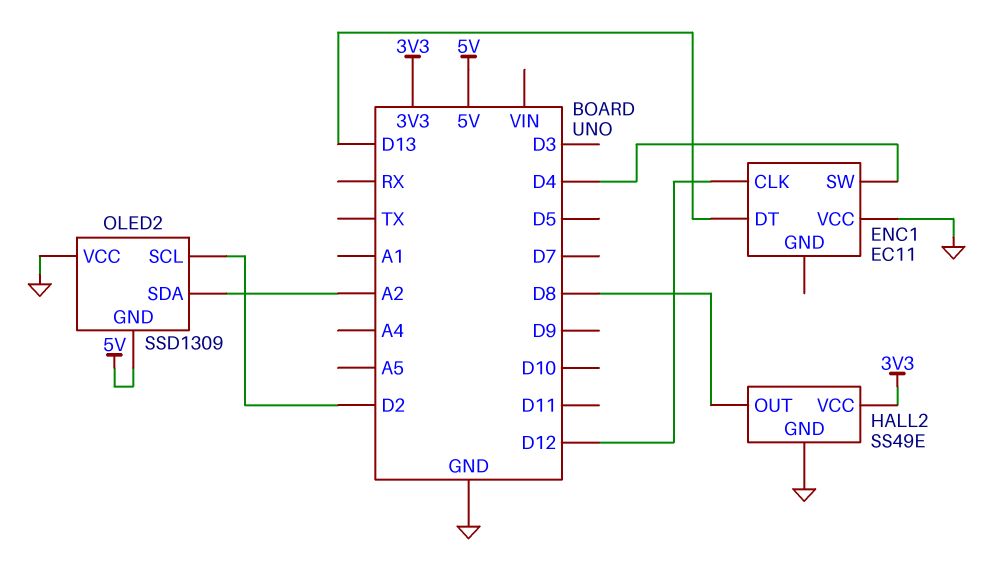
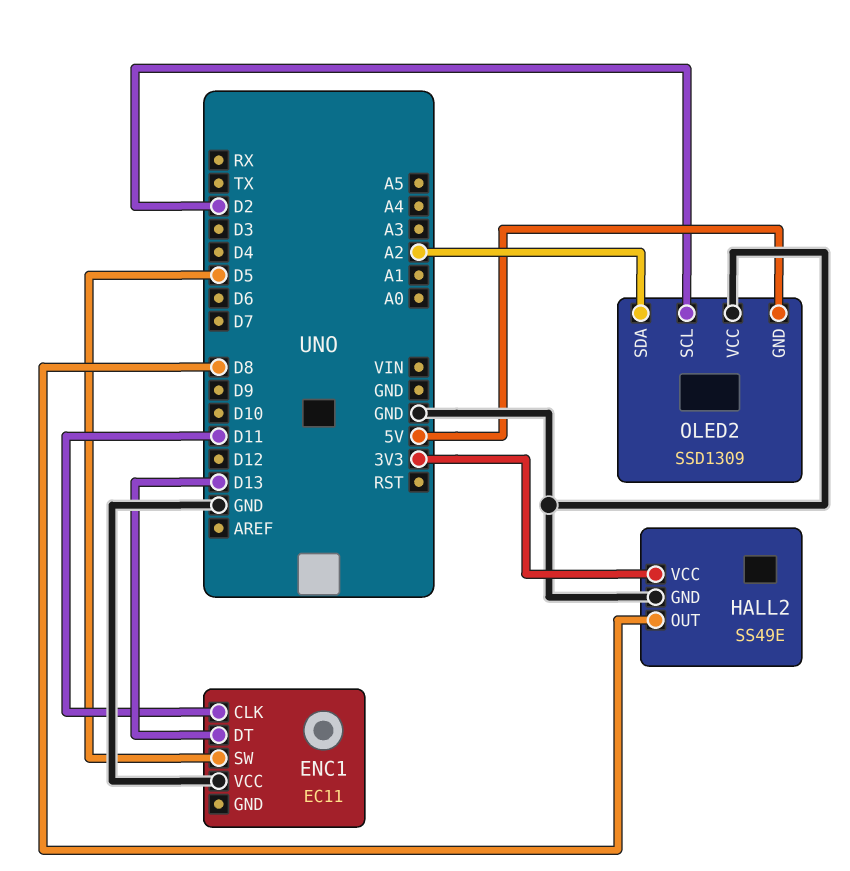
ENC1 pin CLK: D12 -> D11
ENC1 pin SW: D4 -> D5

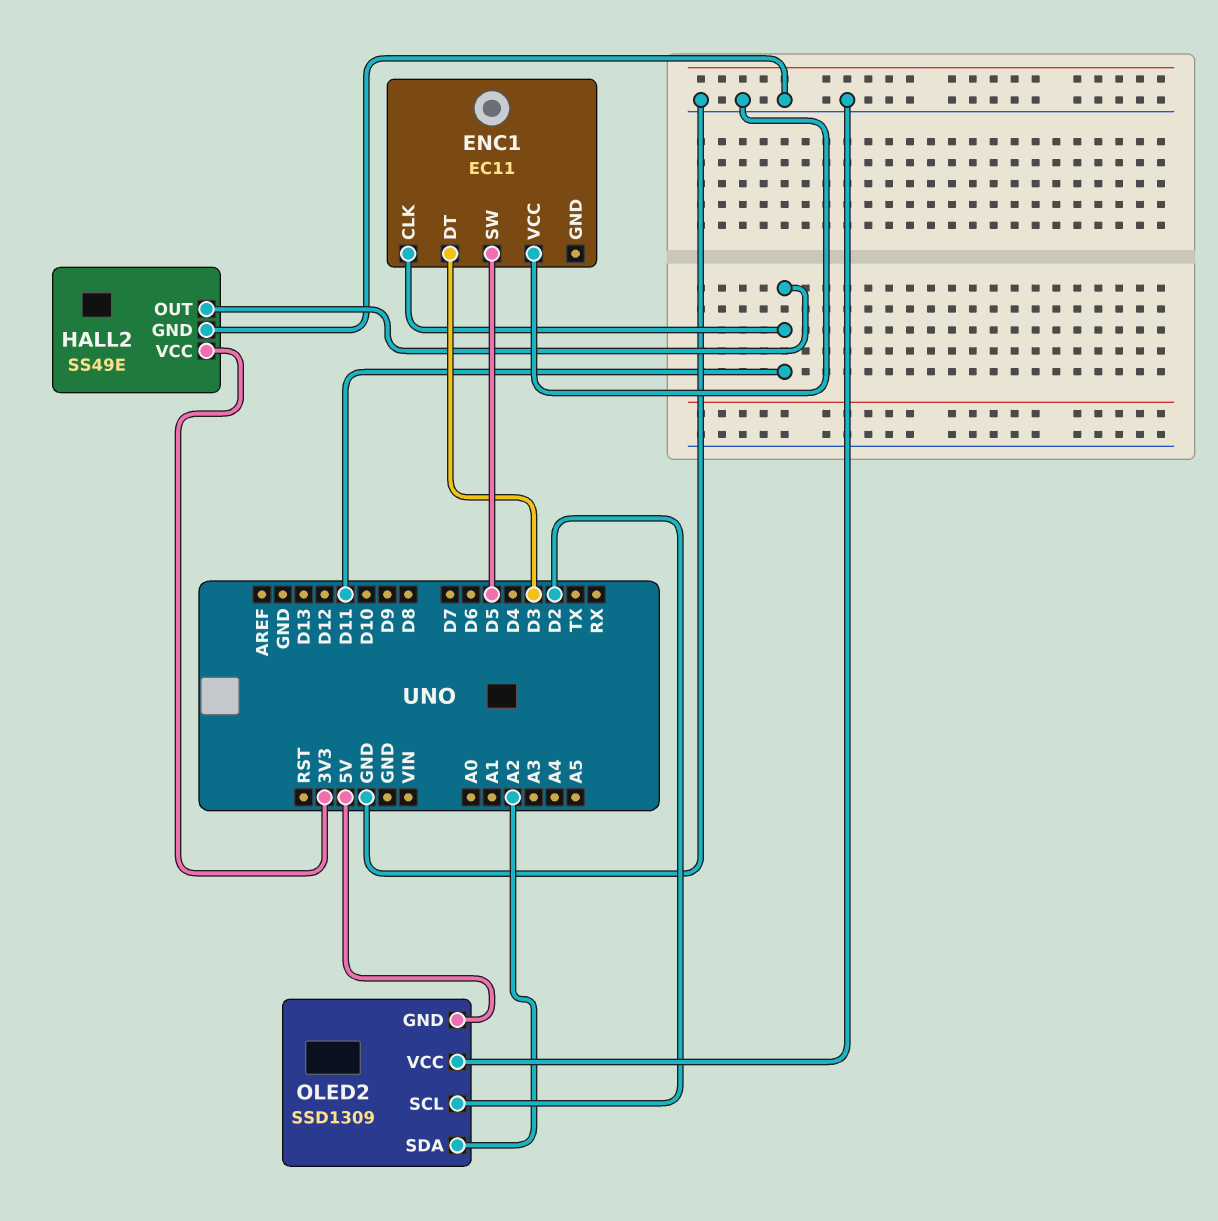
ENC1 pin DT: D13 -> D3
HALL2 pin OUT: D8 -> D11

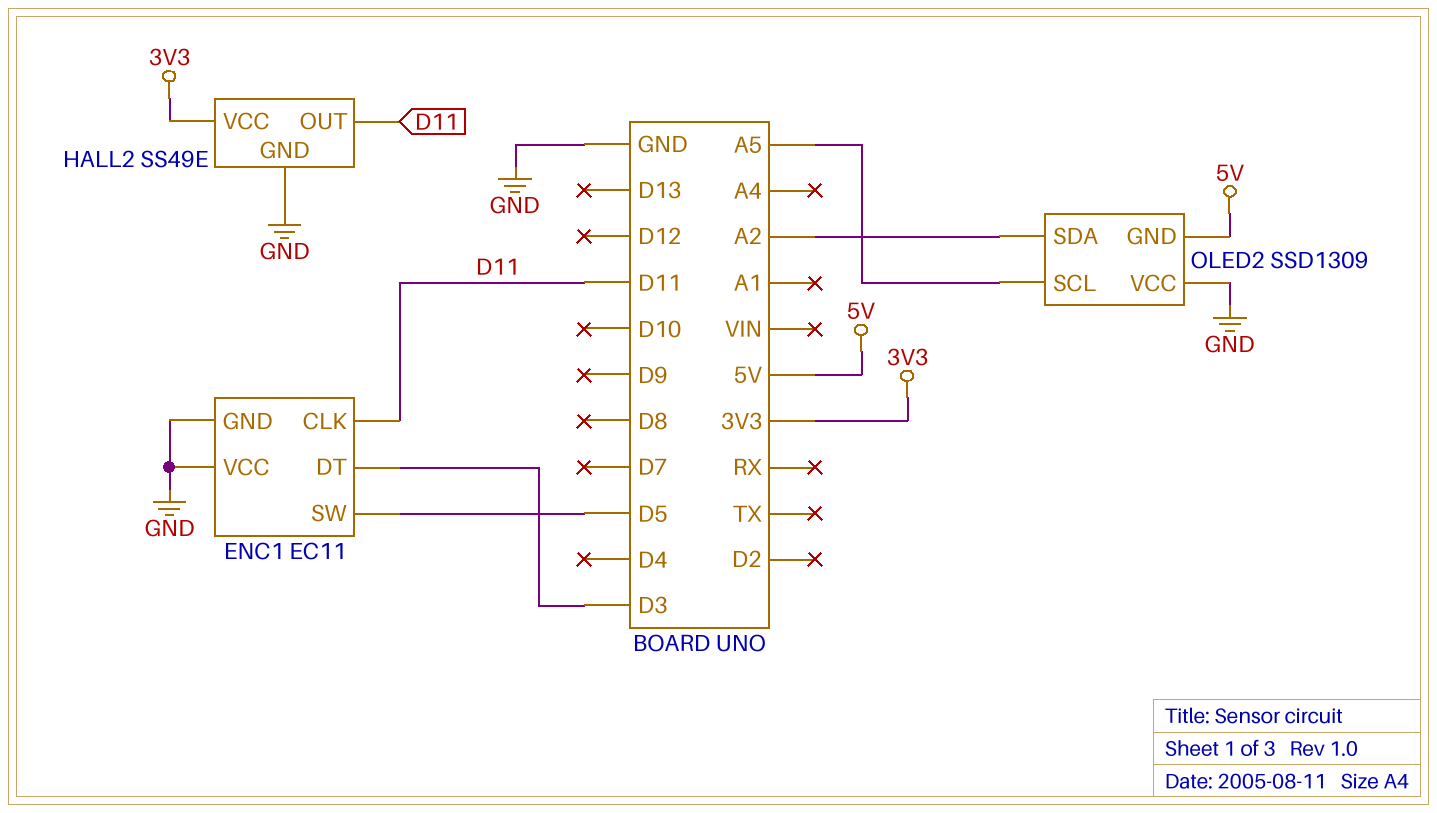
ENC1 pin GND: none -> GND
OLED2 pin SCL: D2 -> A5

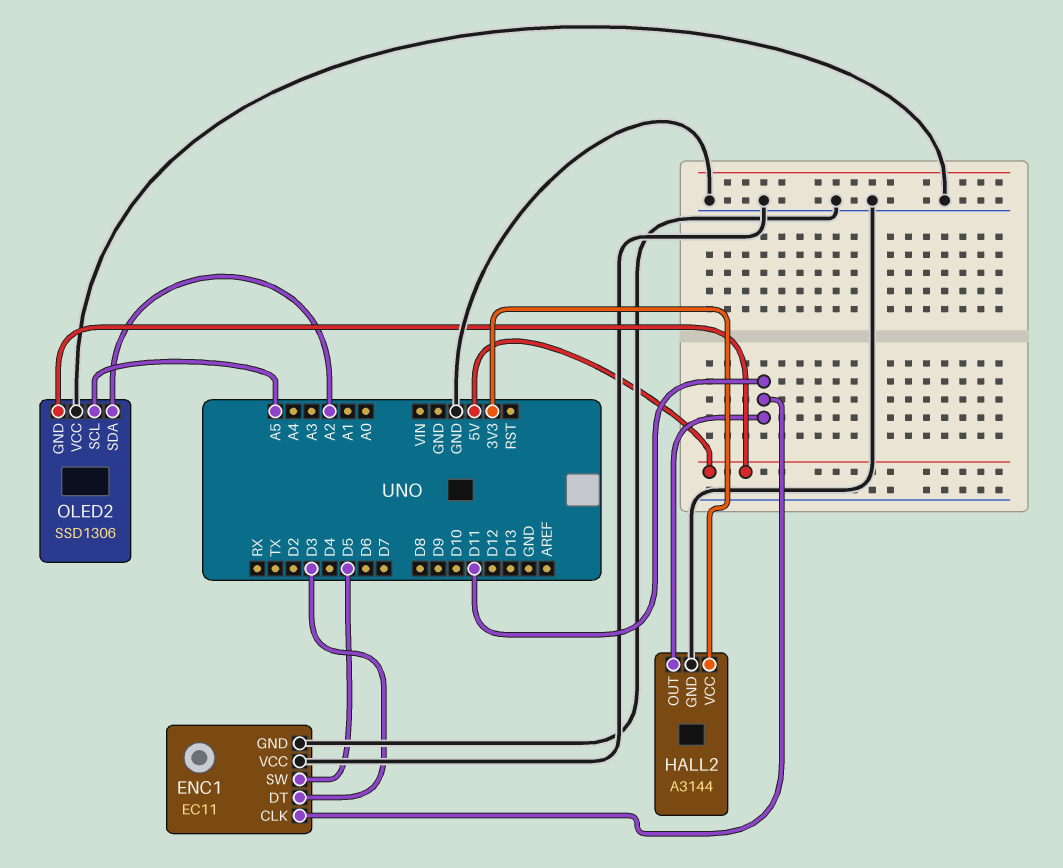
HALL2: SS49E -> A3144
OLED2: SSD1309 -> SSD1306

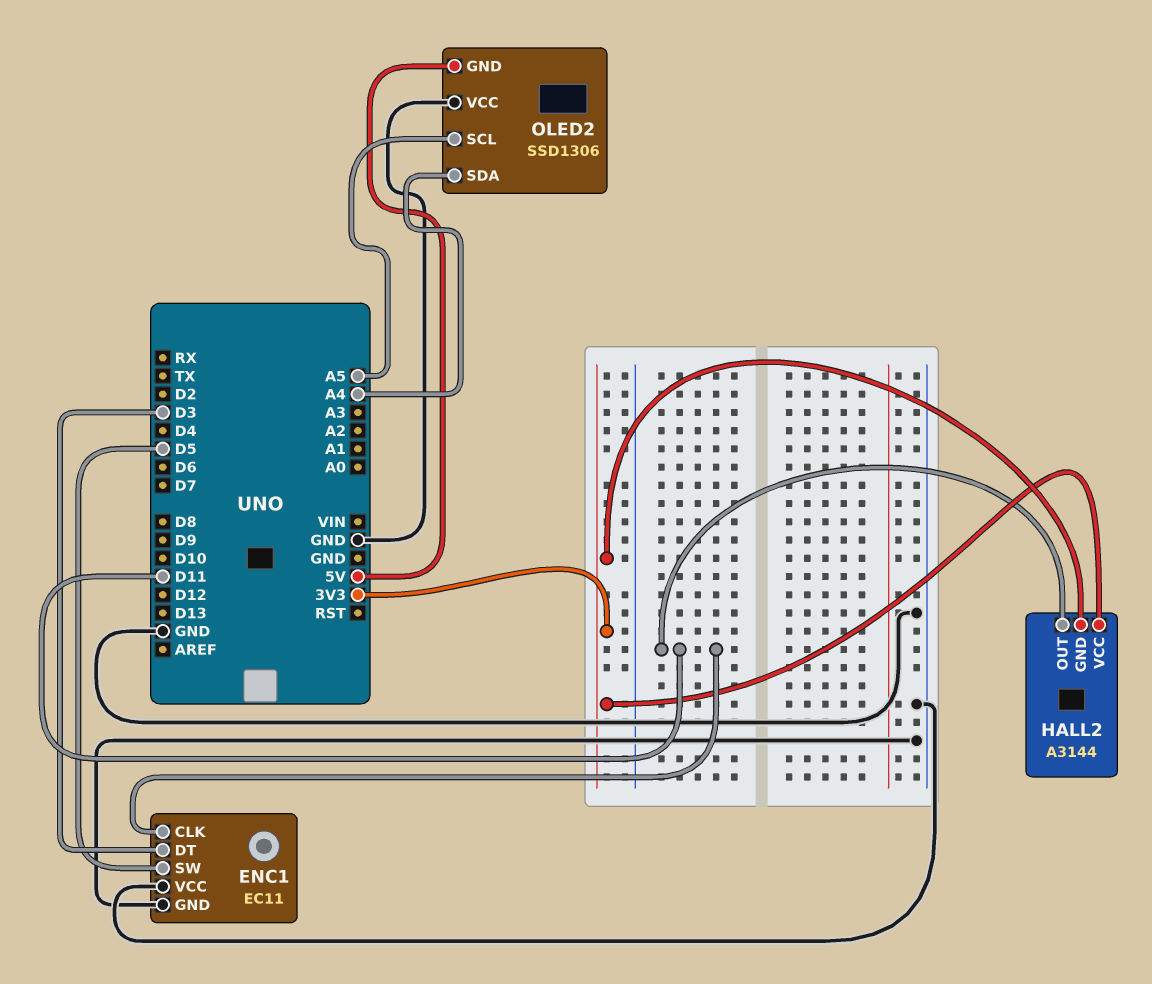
HALL2 pin GND: GND -> 3V3
OLED2 pin SDA: A2 -> A4

